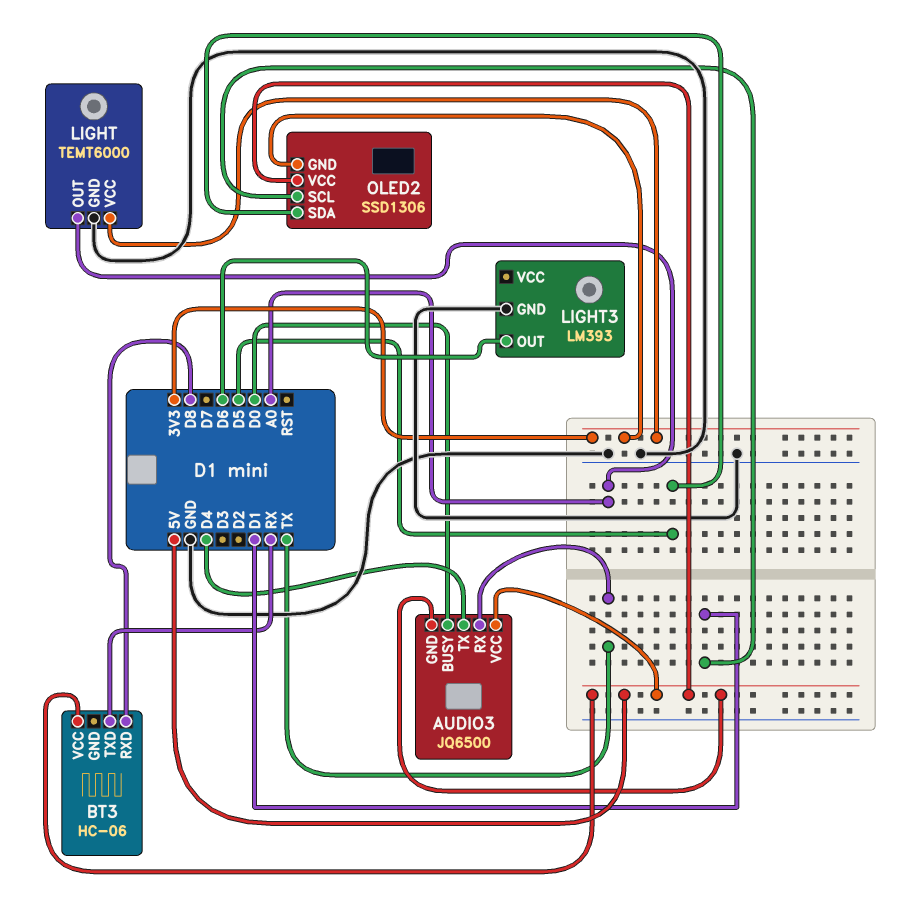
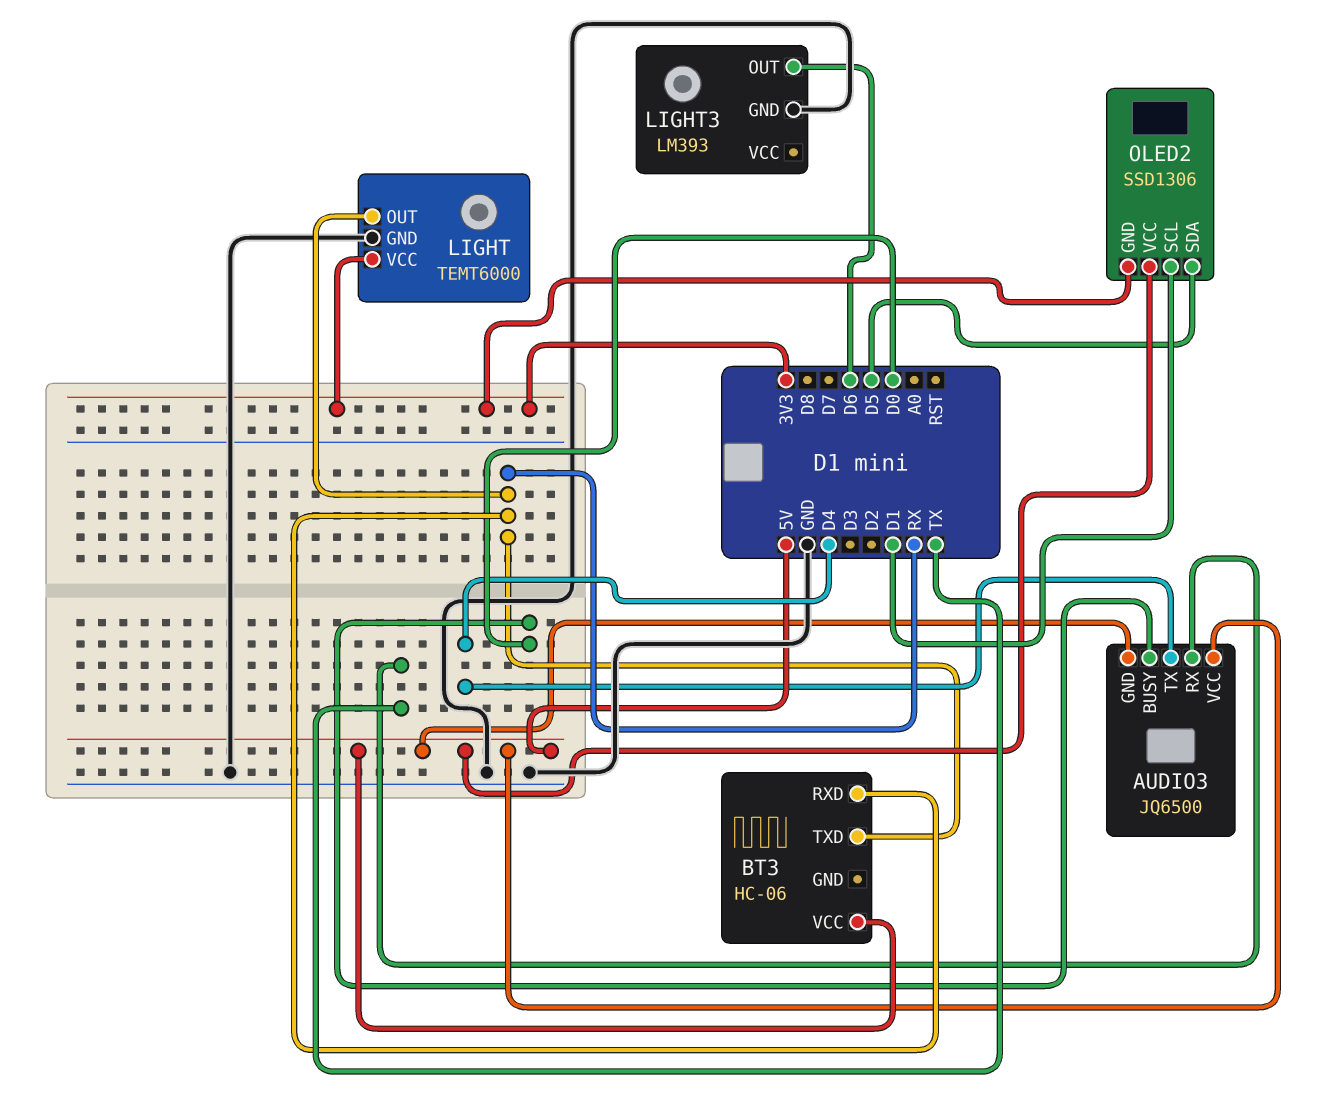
BT3 pin RXD: D8 -> RX
LIGHT pin OUT: A0 -> RX

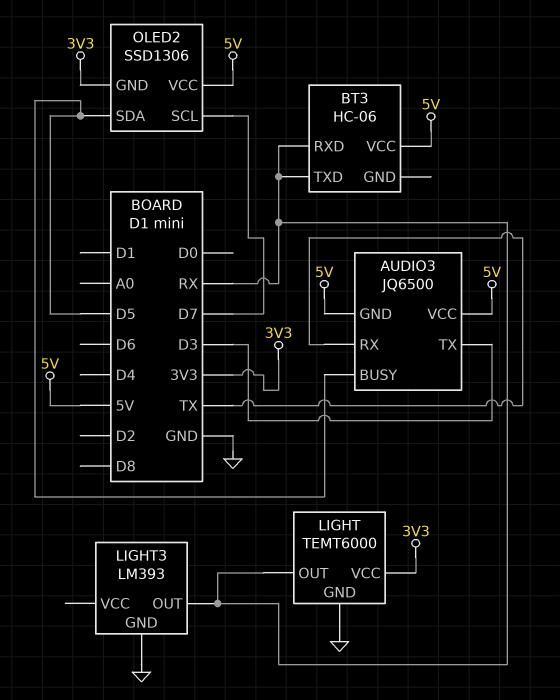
AUDIO3 pin BUSY: D0 -> D5
AUDIO3 pin TX: D4 -> D3
LIGHT3 pin OUT: D6 -> RX
OLED2 pin SCL: D1 -> D7

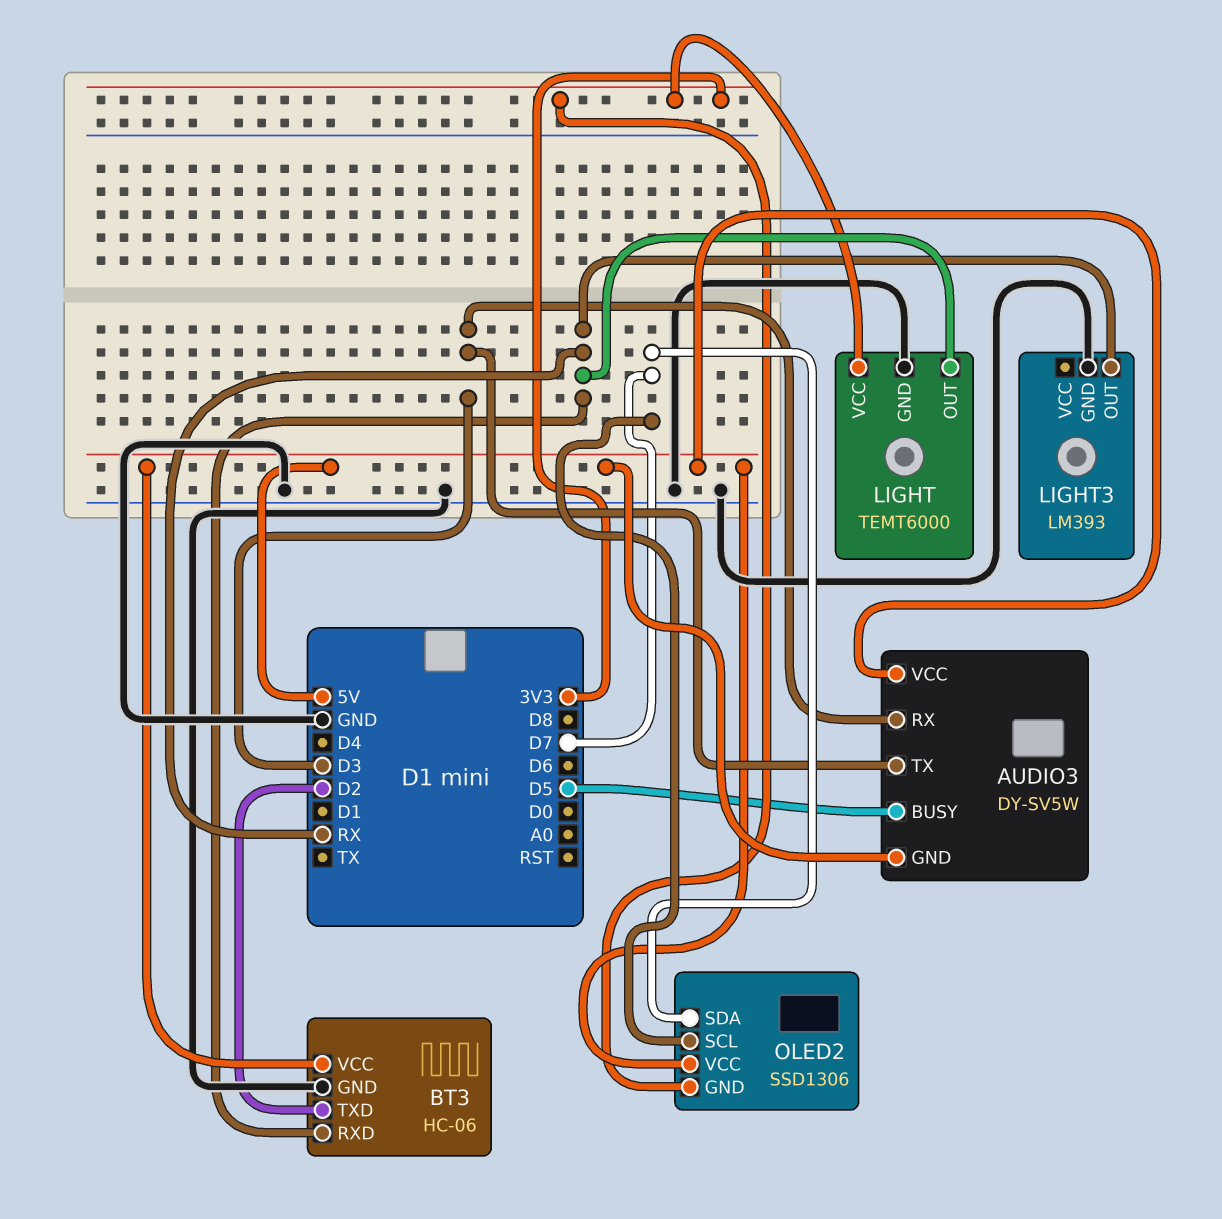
AUDIO3: JQ6500 -> DY-SV5W
AUDIO3 pin RX: TX -> D3
BT3 pin GND: none -> GND
BT3 pin TXD: RX -> D2
OLED2 pin SDA: D5 -> D7

